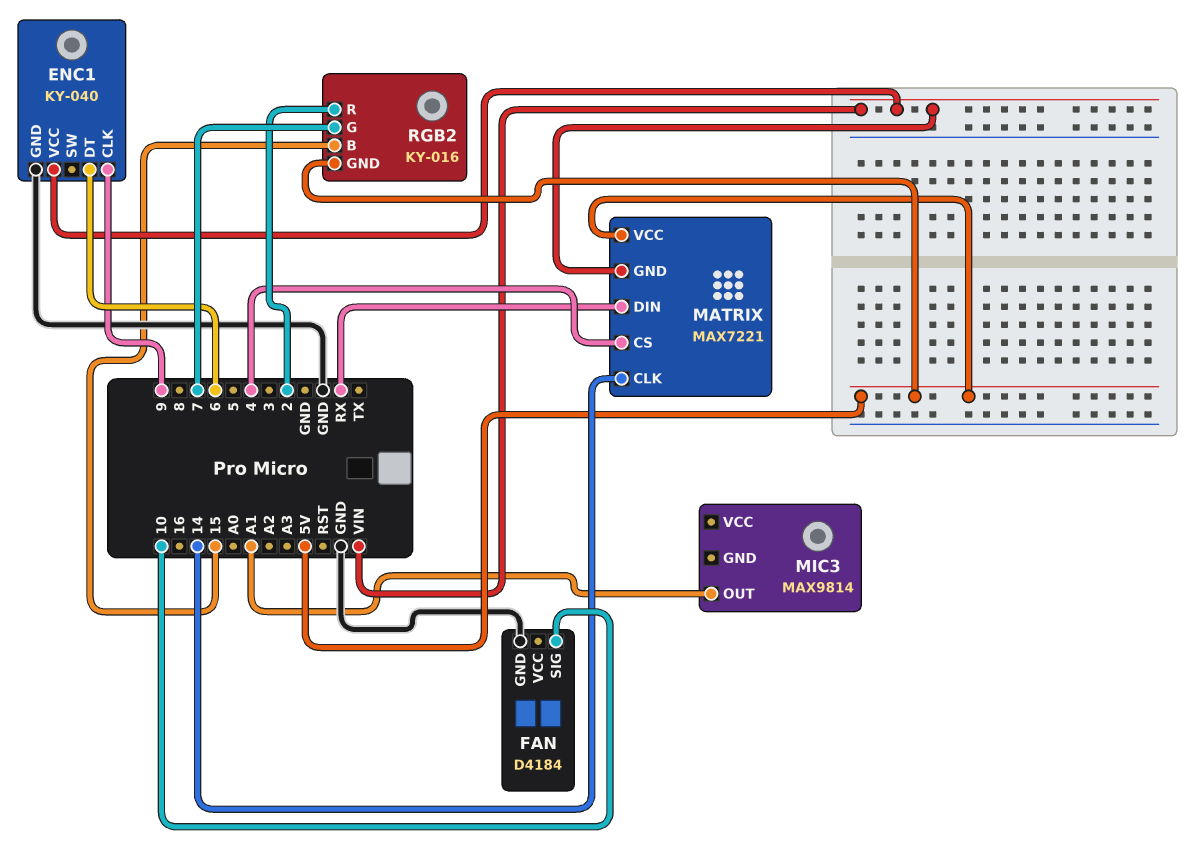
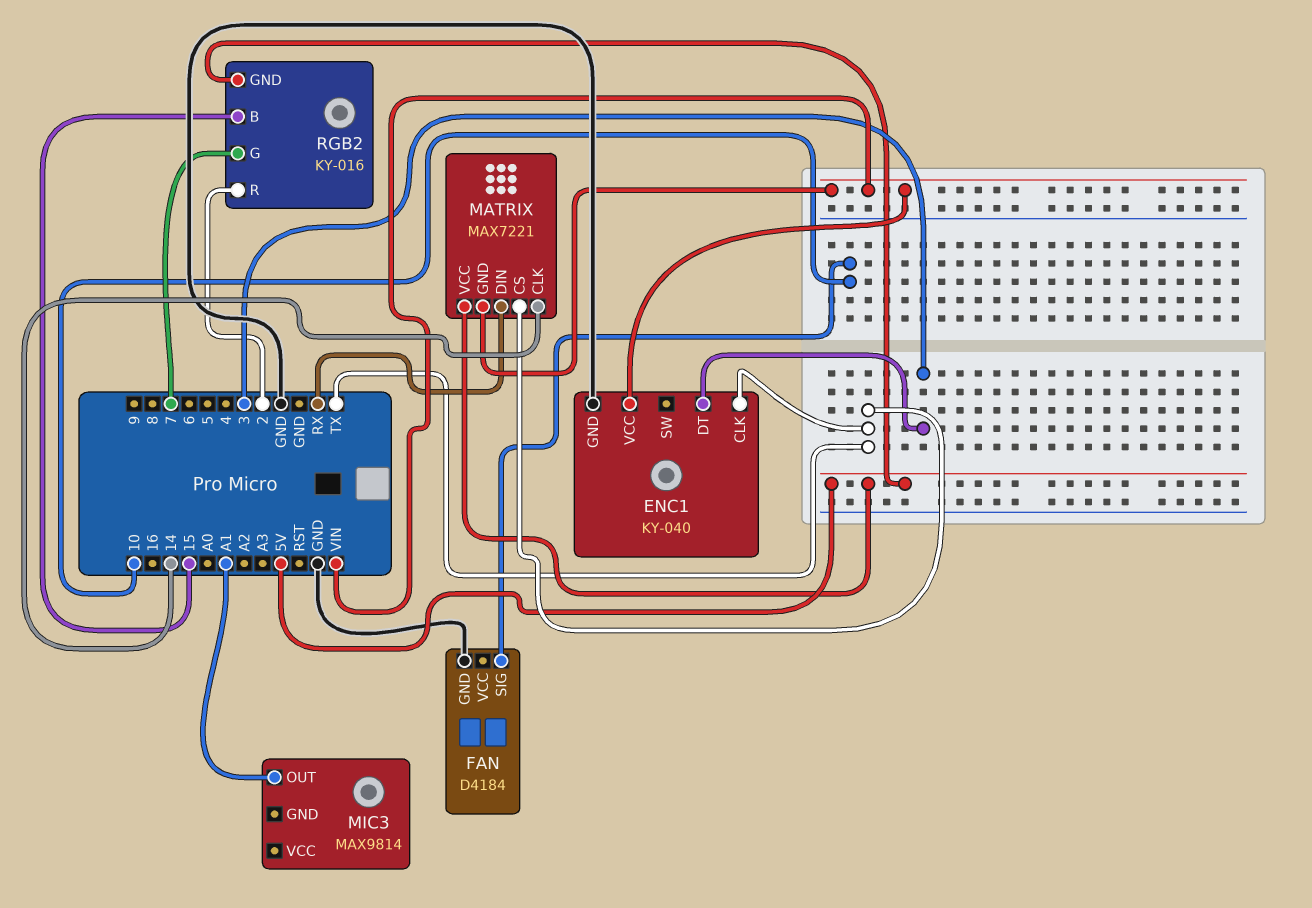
ENC1 pin CLK: 9 -> TX
ENC1 pin DT: 6 -> 3
MATRIX pin CS: 4 -> TX

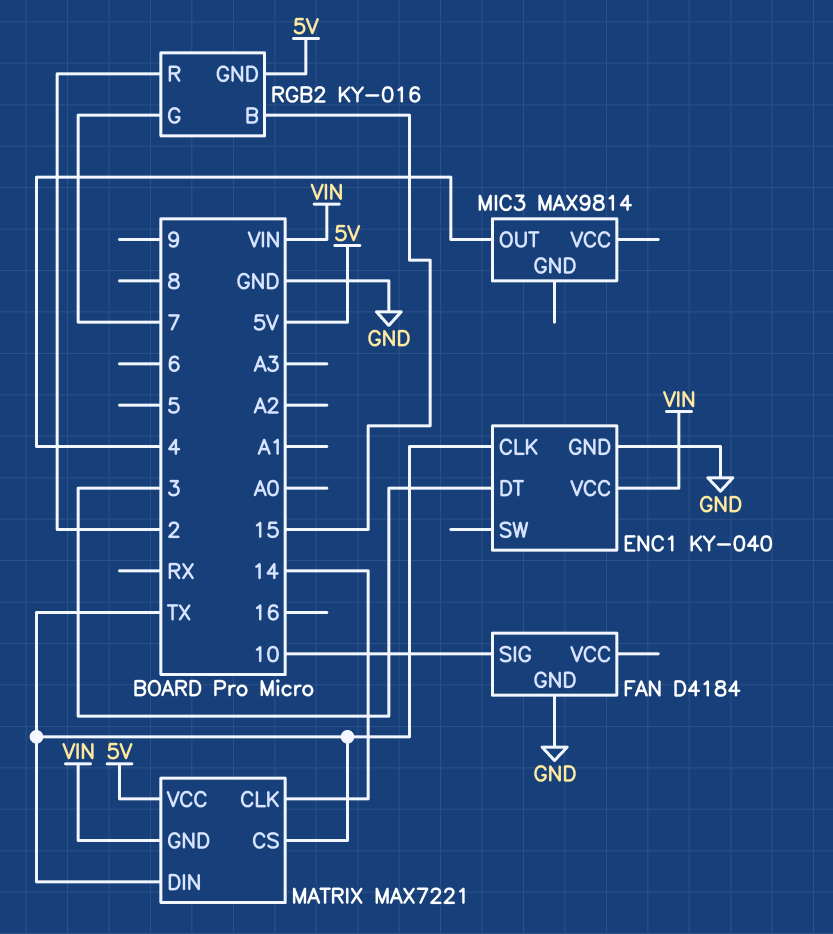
MATRIX pin DIN: RX -> TX
MIC3 pin OUT: A1 -> 4

